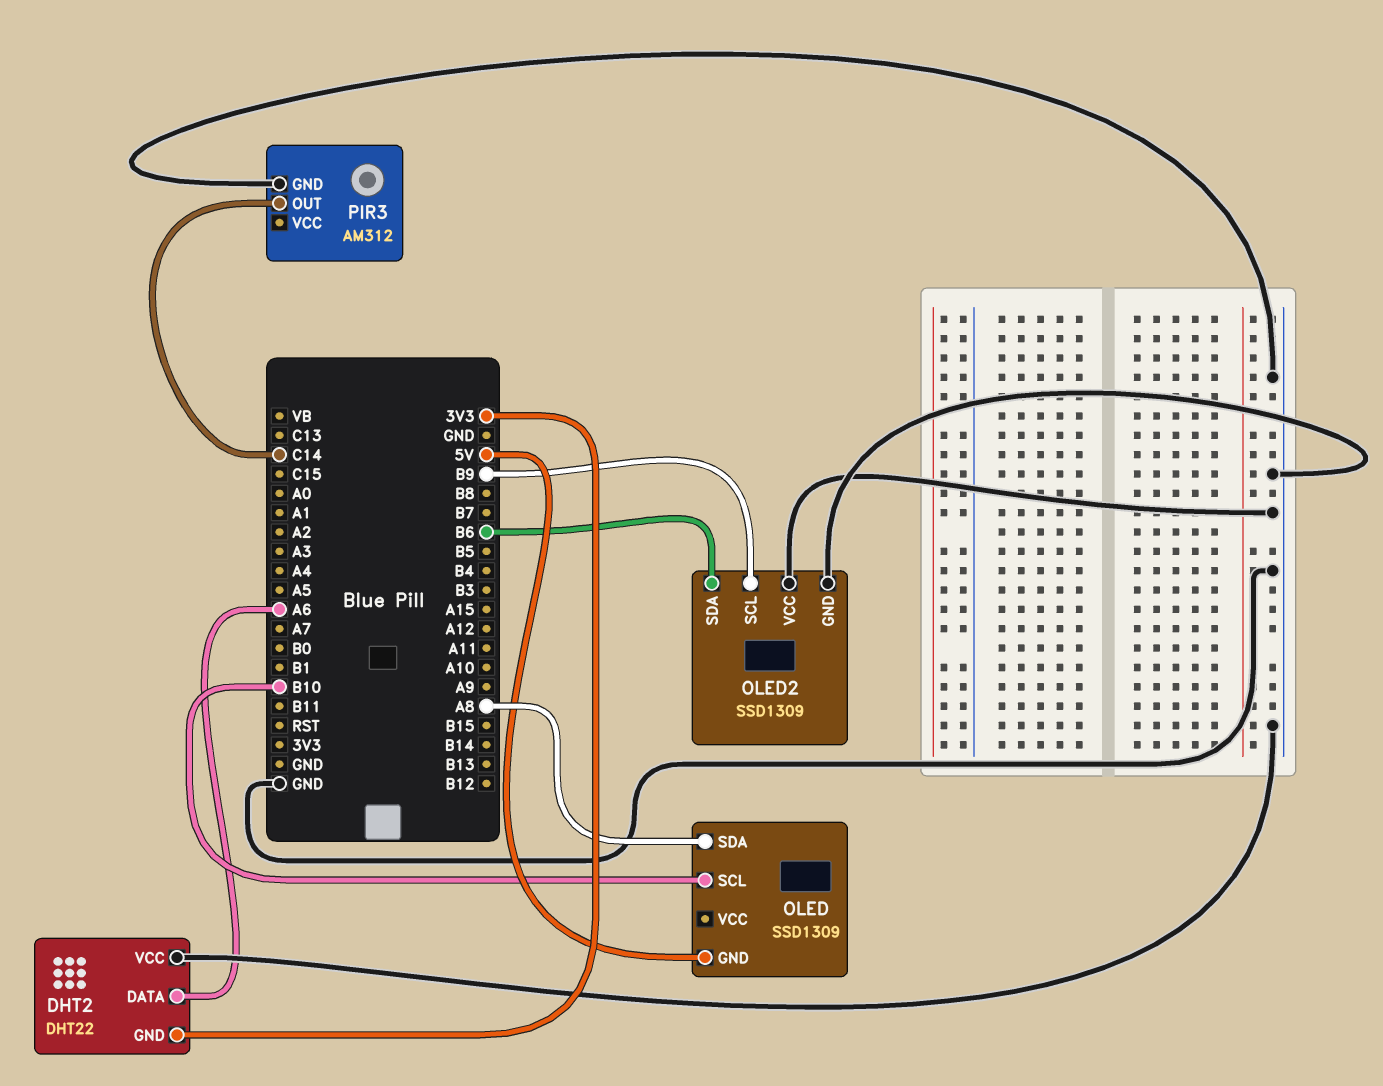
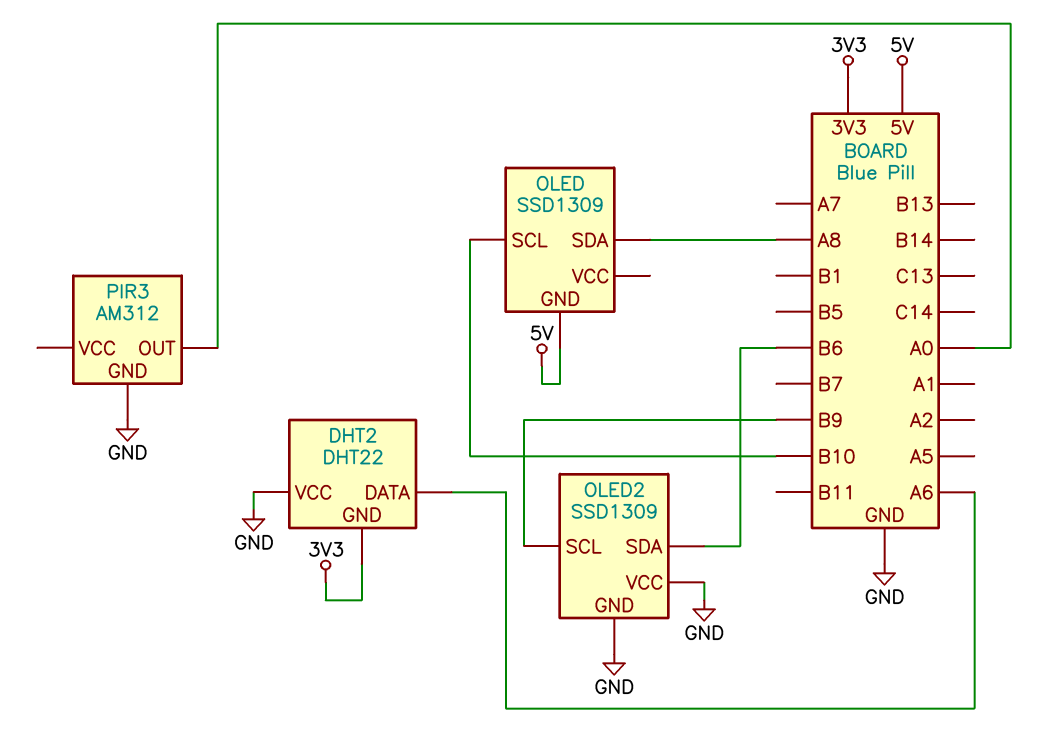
PIR3 pin OUT: C14 -> A0

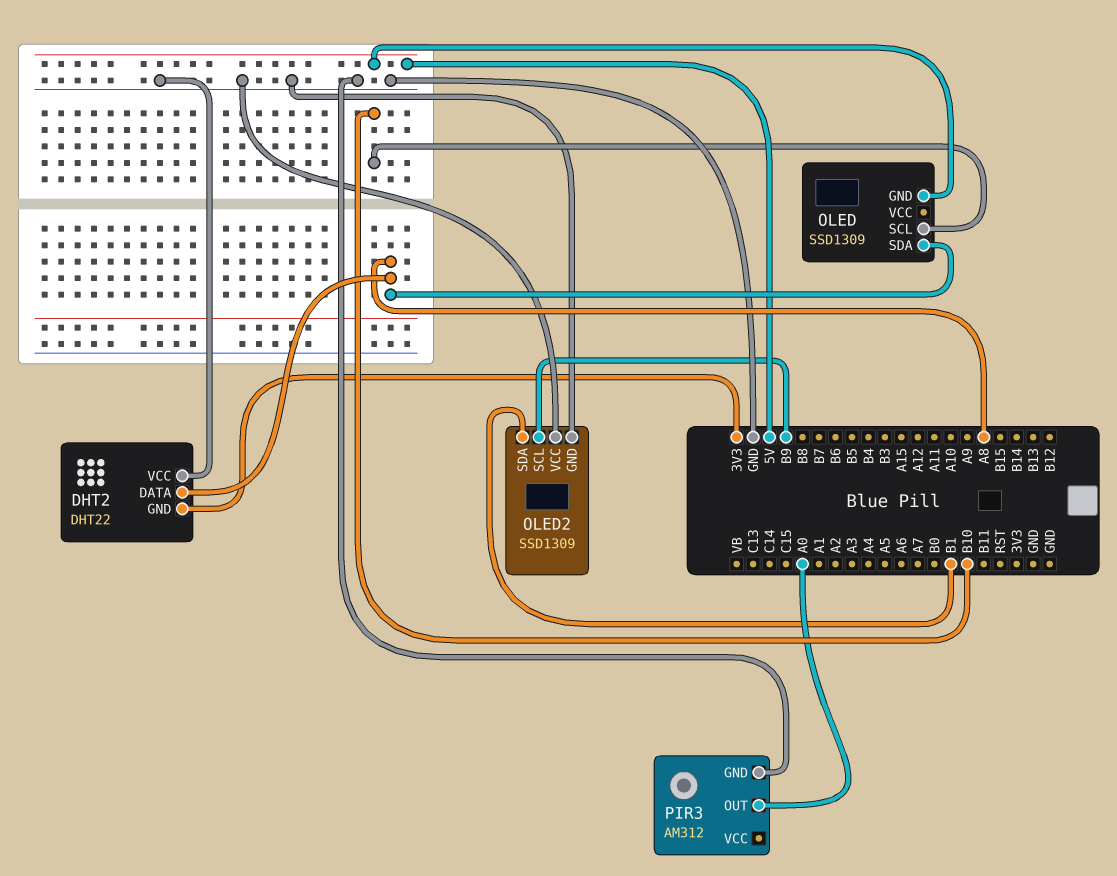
DHT2 pin DATA: A6 -> A8
OLED2 pin SDA: B6 -> B1

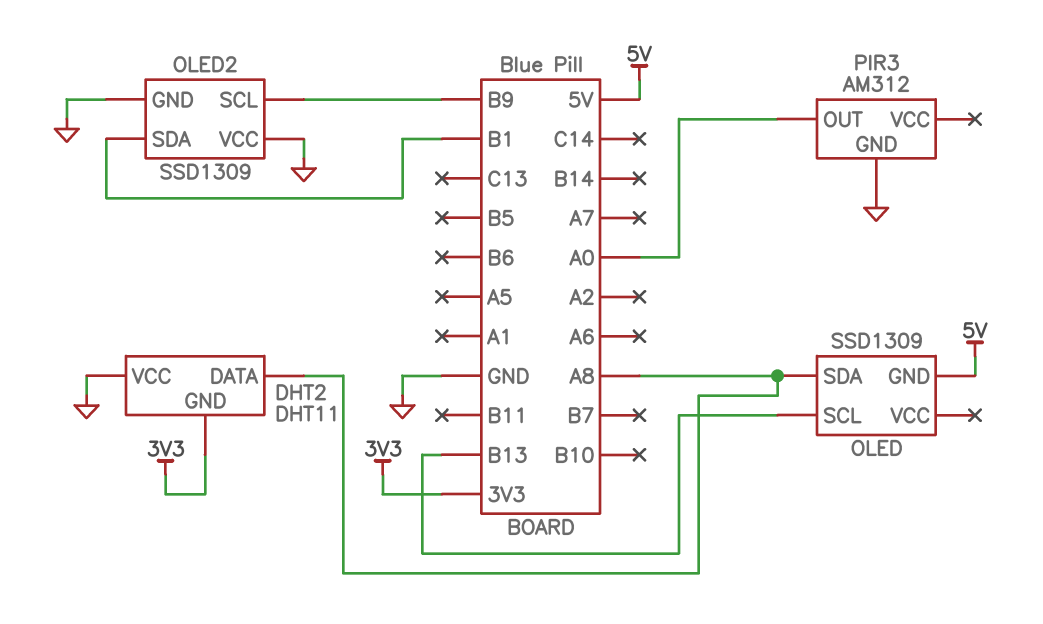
DHT2: DHT22 -> DHT11
OLED pin SCL: B10 -> B13

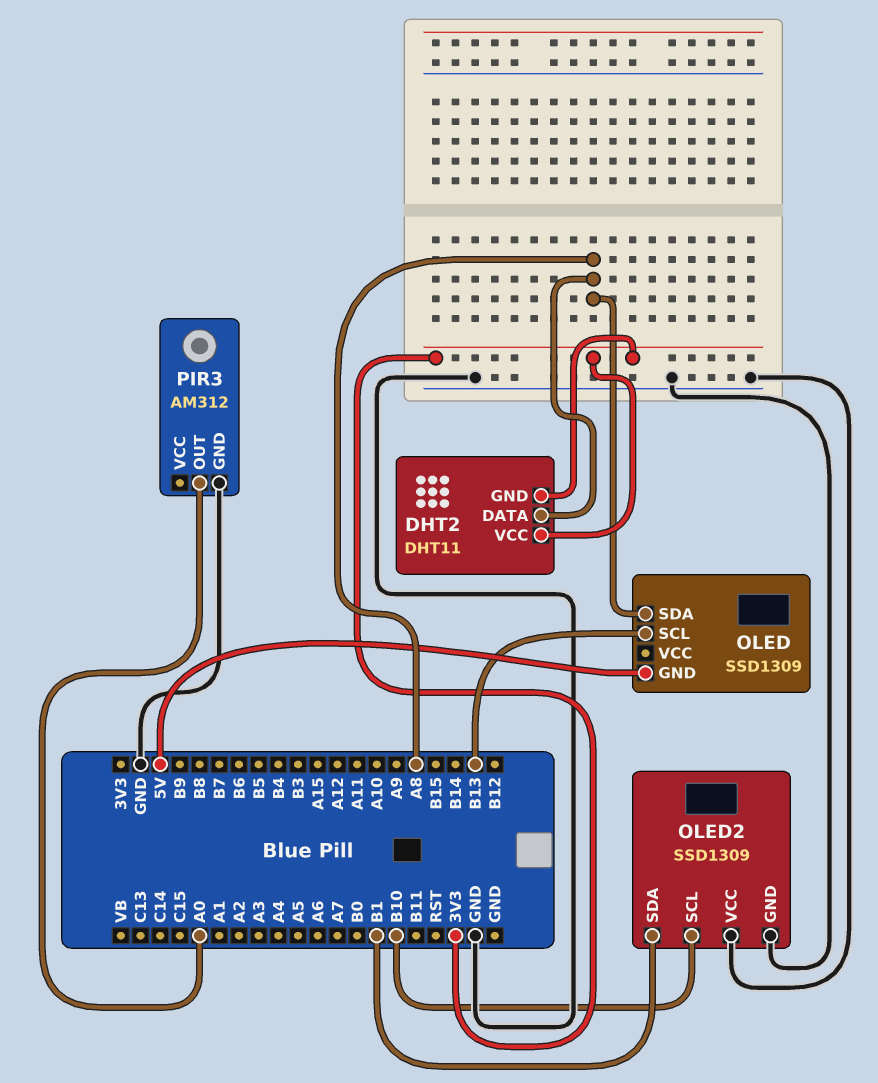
DHT2 pin VCC: GND -> 3V3
OLED2 pin SCL: B9 -> B10

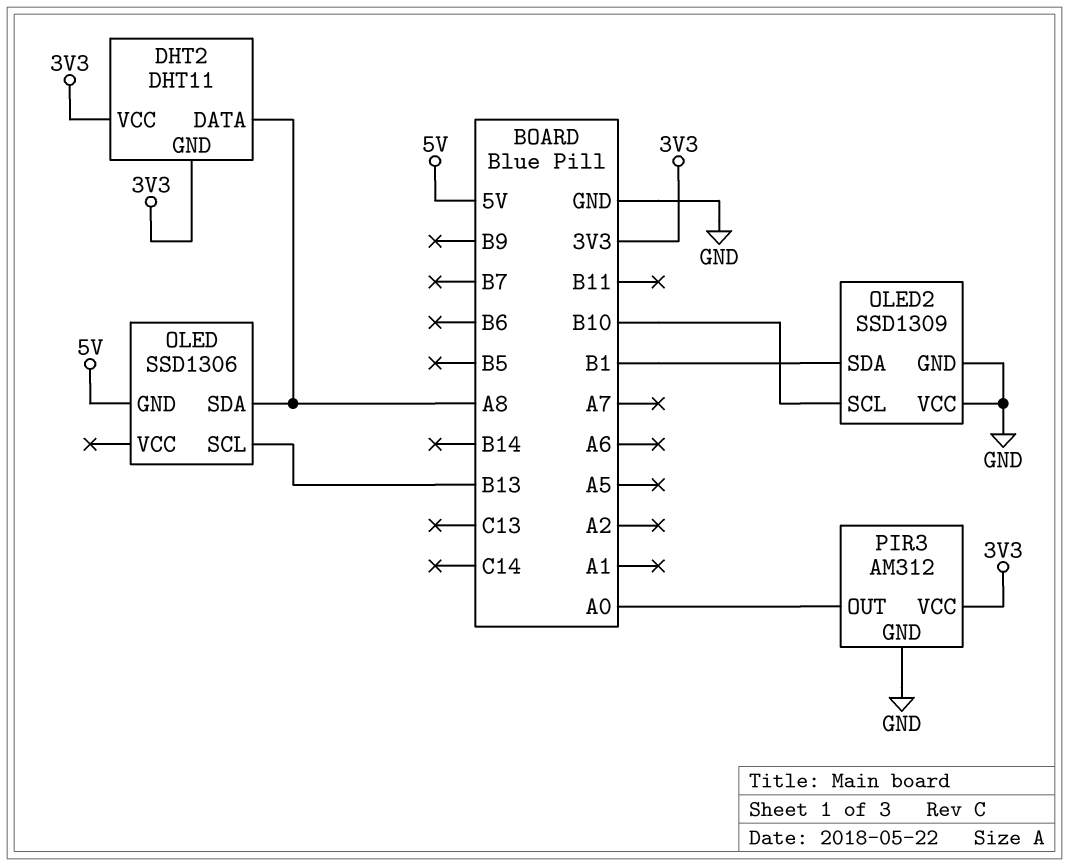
OLED: SSD1309 -> SSD1306
PIR3 pin VCC: none -> 3V3

